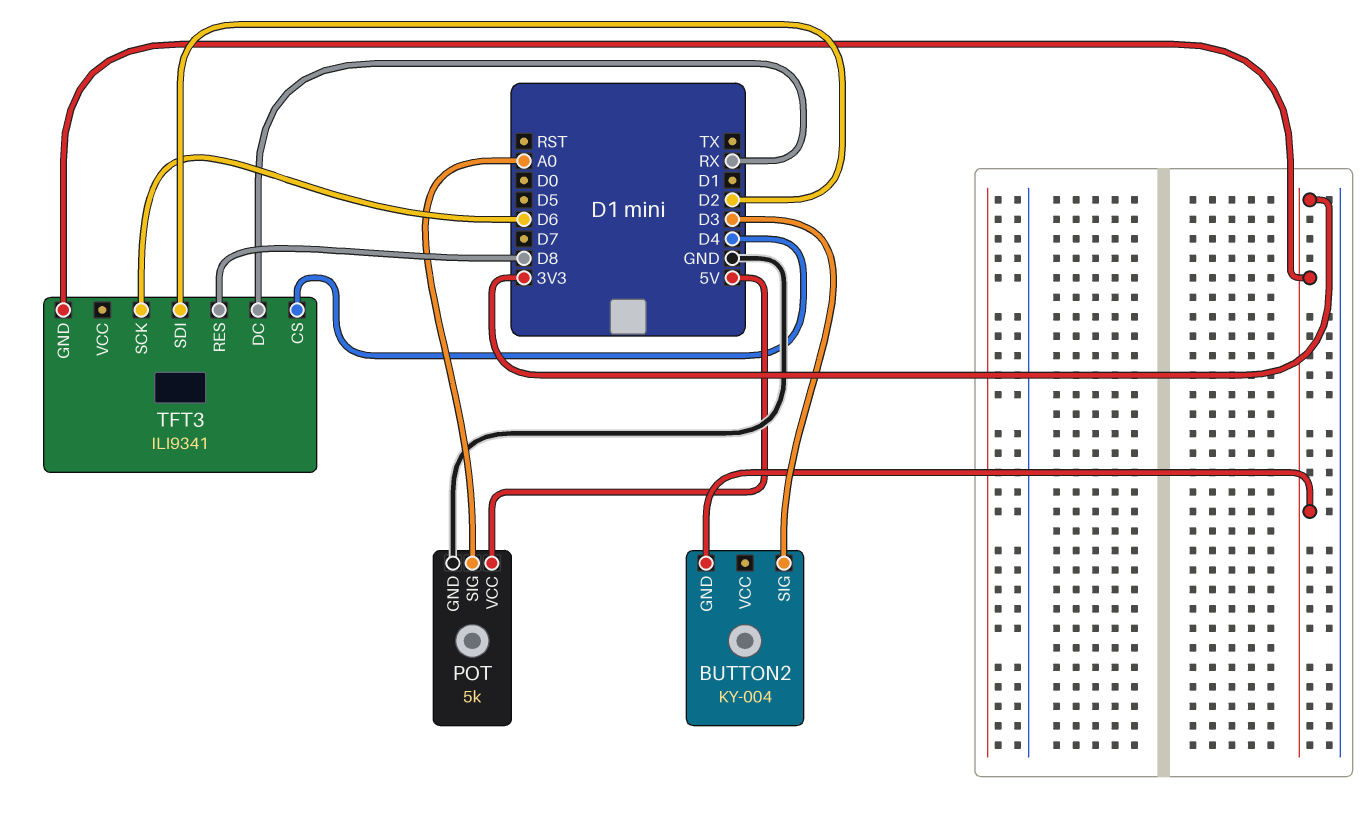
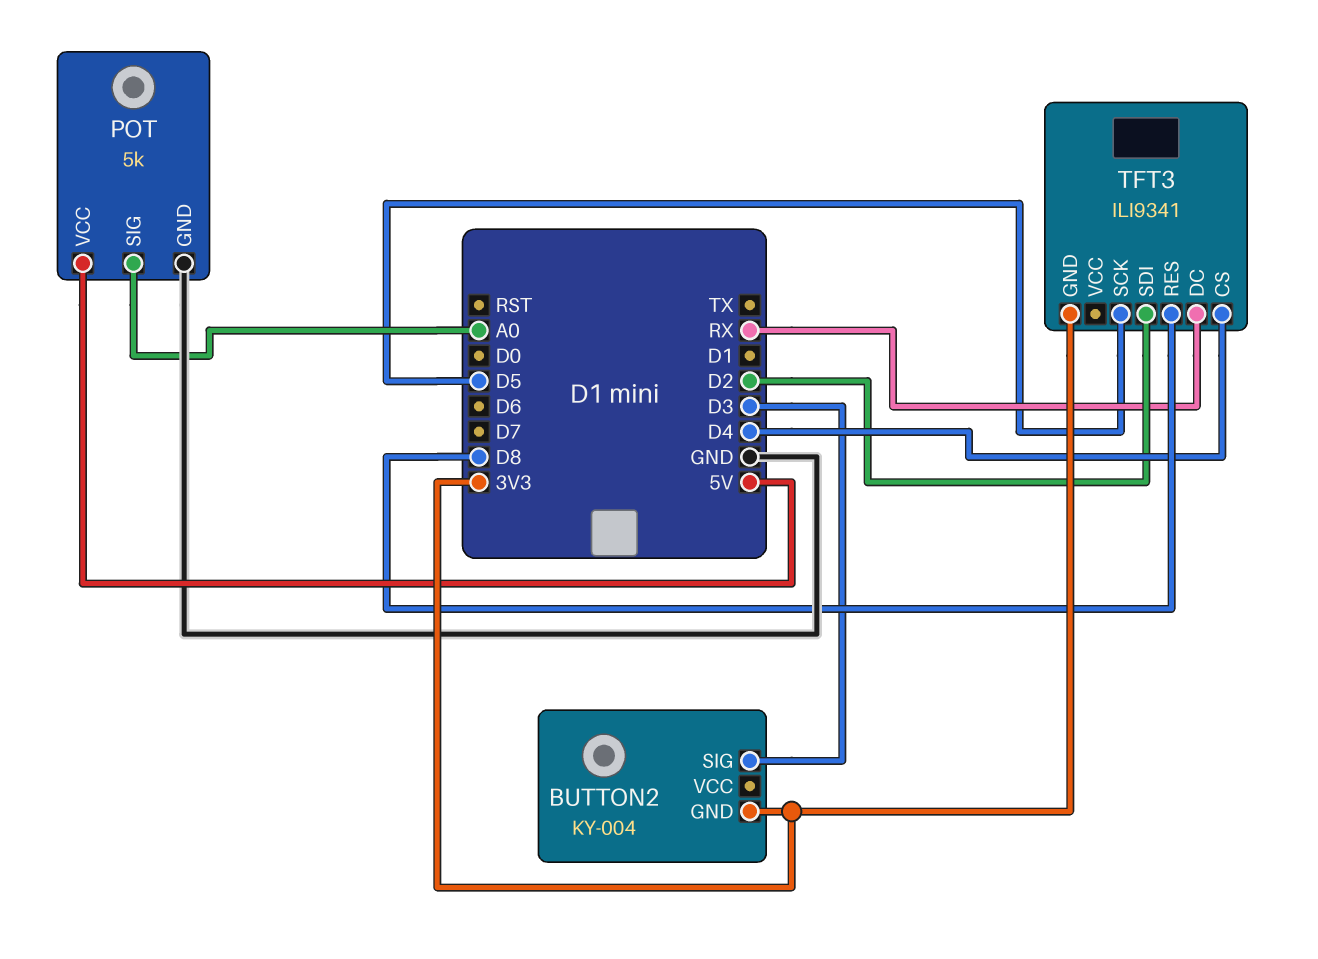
TFT3 pin SCK: D6 -> D5

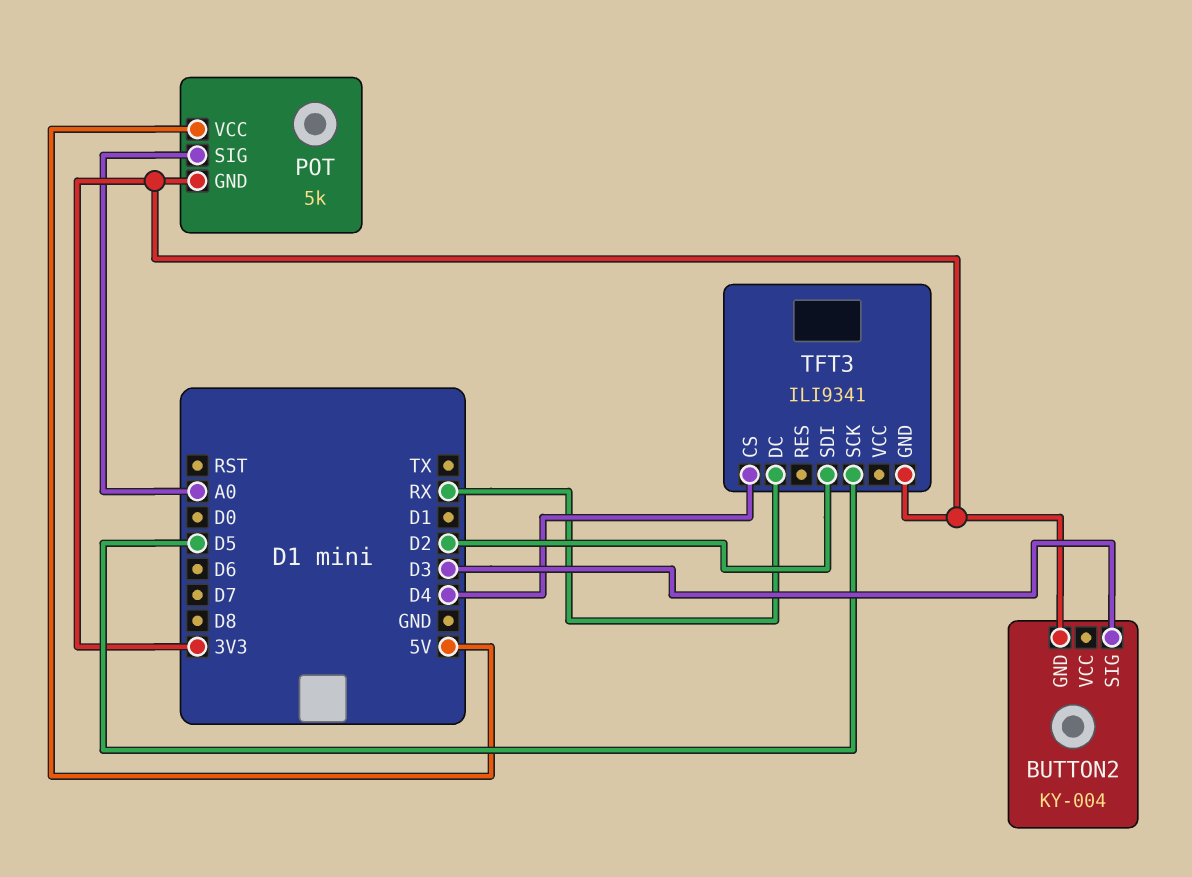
POT pin GND: GND -> 3V3
TFT3 pin RES: D8 -> none

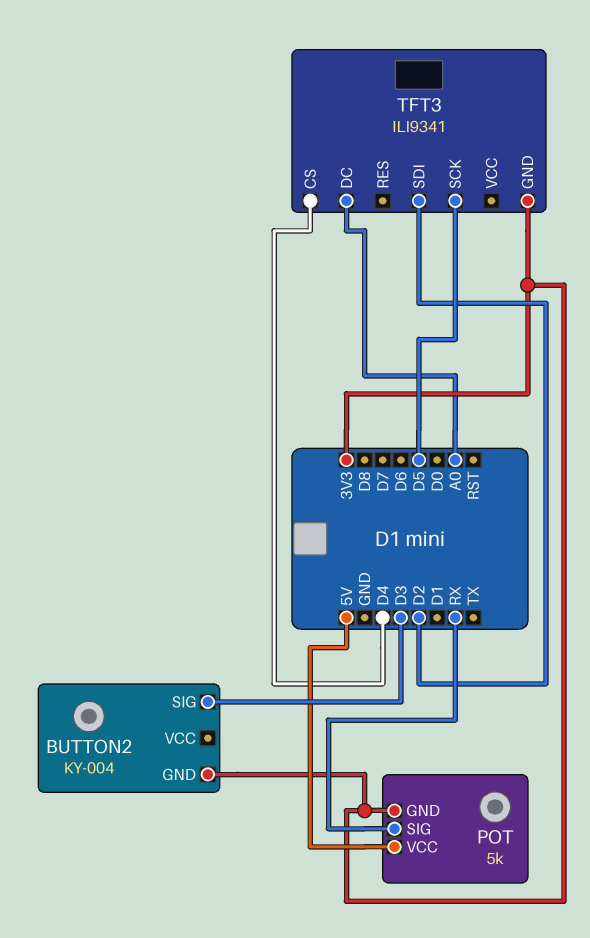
POT pin SIG: A0 -> RX
TFT3 pin DC: RX -> A0

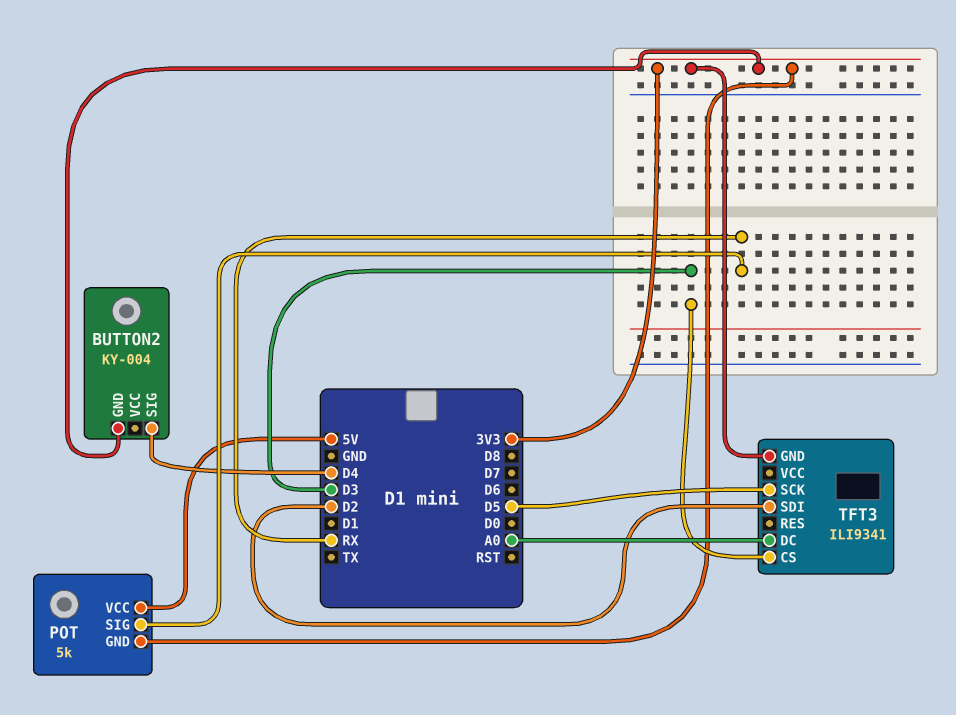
BUTTON2 pin SIG: D3 -> D4
TFT3 pin CS: D4 -> D3

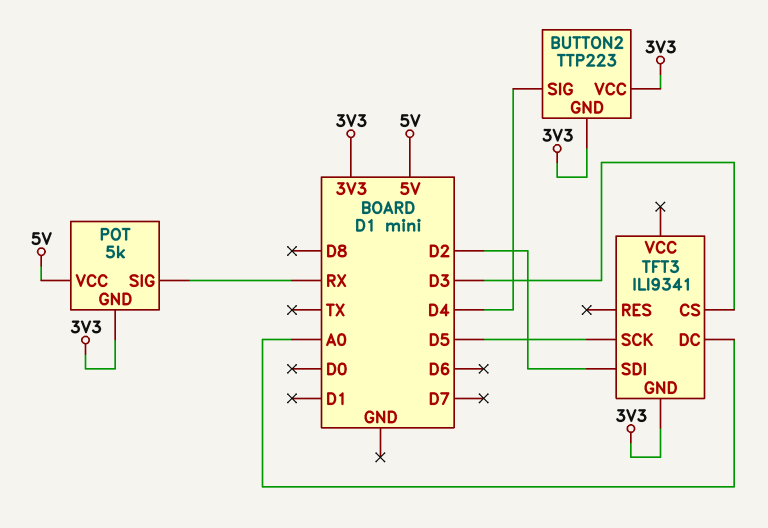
BUTTON2: KY-004 -> TTP223
BUTTON2 pin VCC: none -> 3V3

